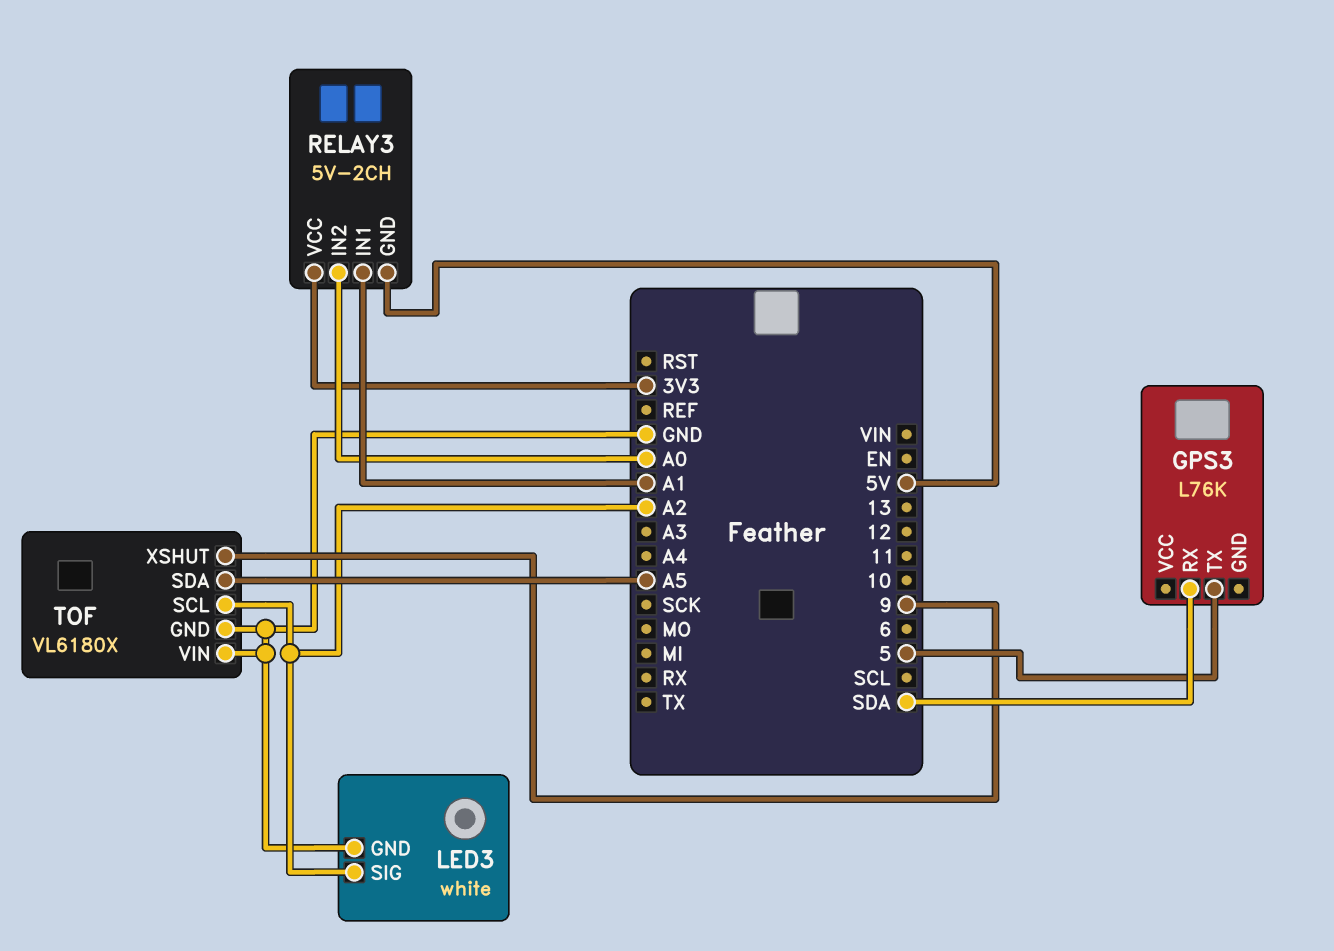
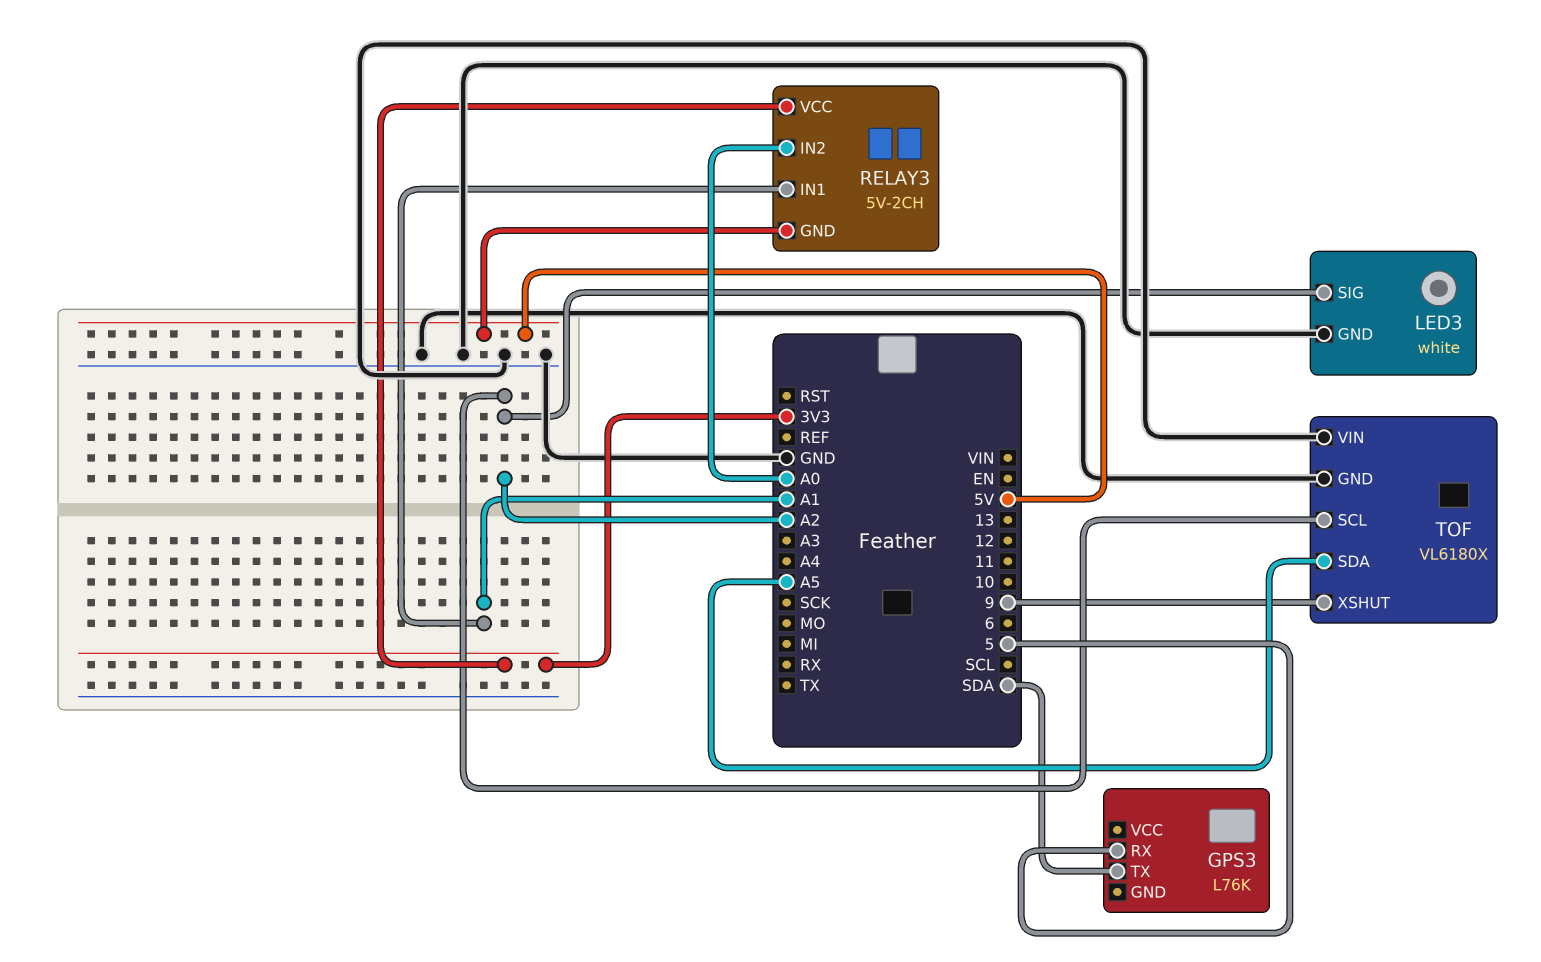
GPS3 pin RX: SDA -> 5
GPS3 pin TX: 5 -> SDA

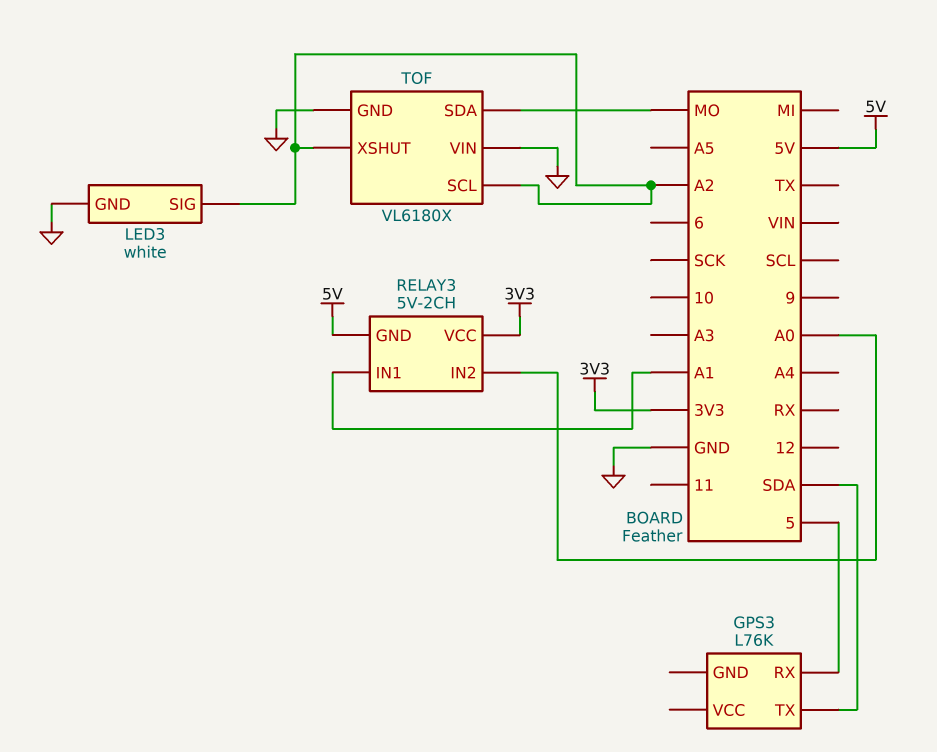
TOF pin SDA: A5 -> MO
TOF pin XSHUT: 9 -> A2

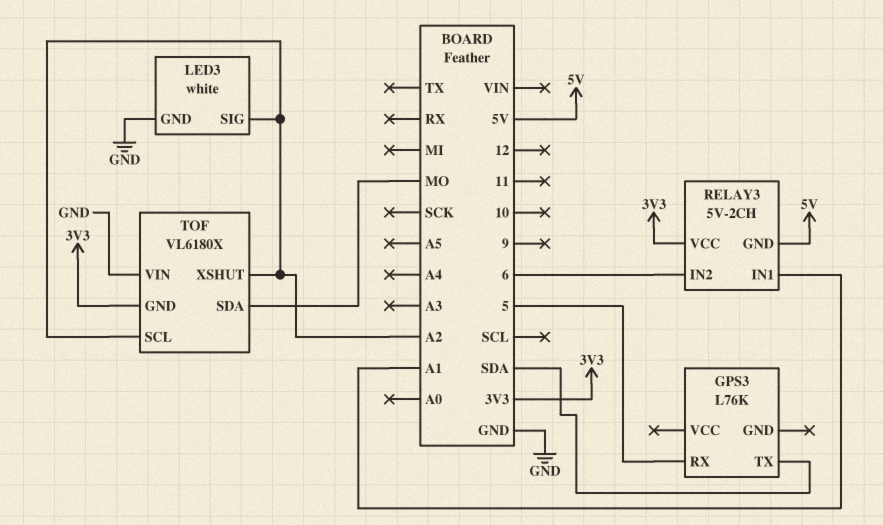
RELAY3 pin IN2: A0 -> 6
TOF pin GND: GND -> 3V3

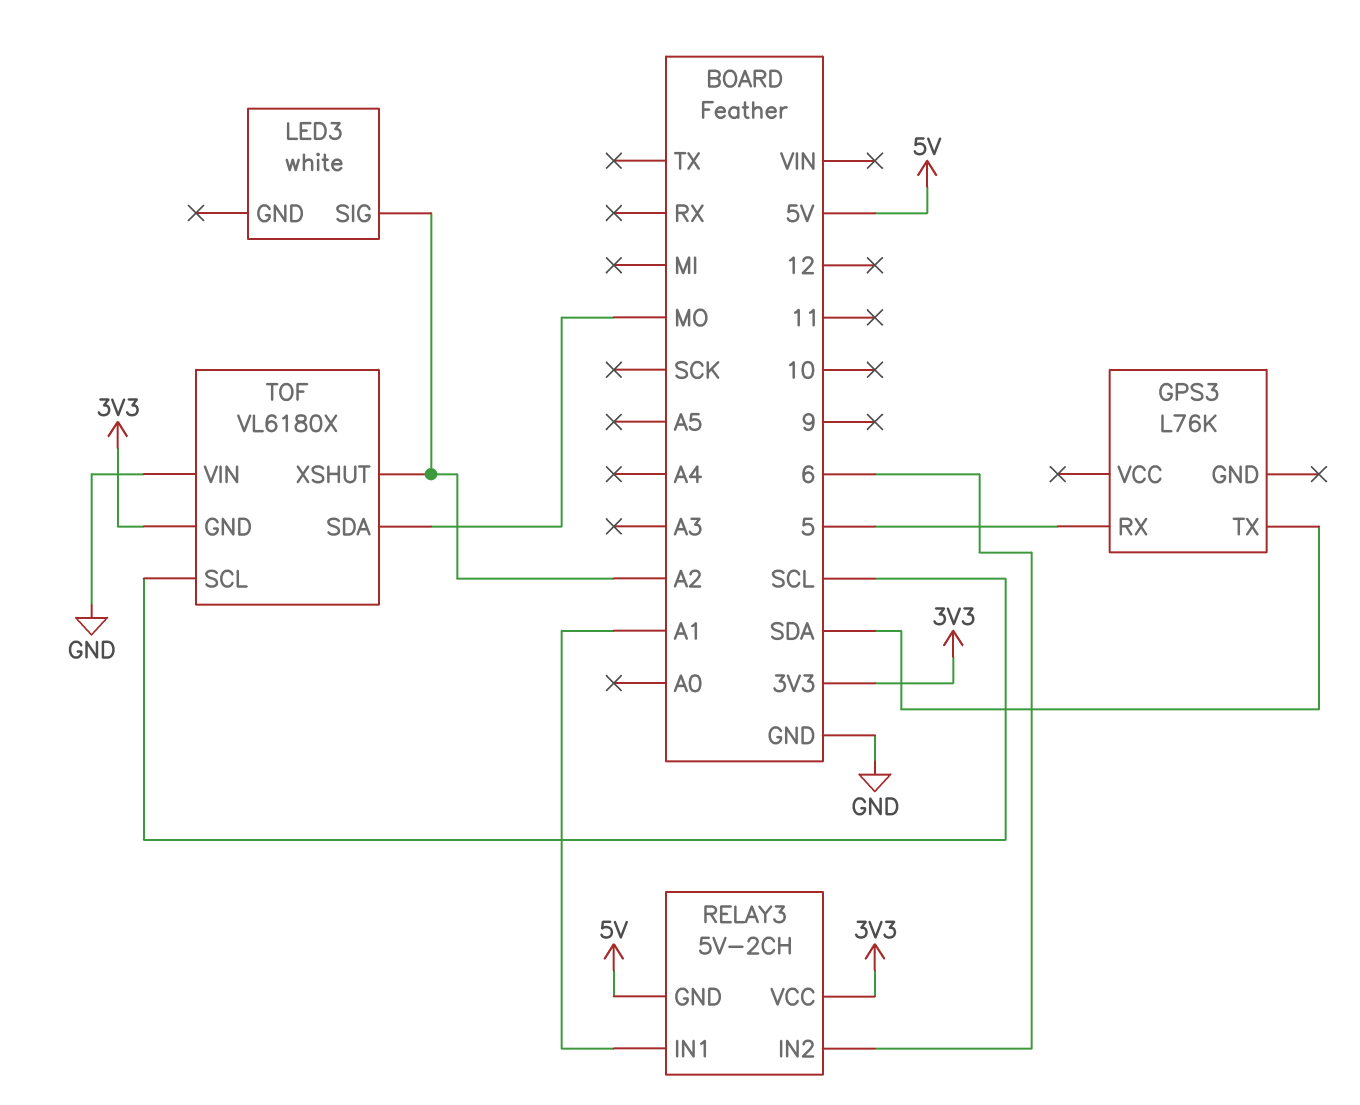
LED3 pin GND: GND -> none
TOF pin SCL: A2 -> SCL

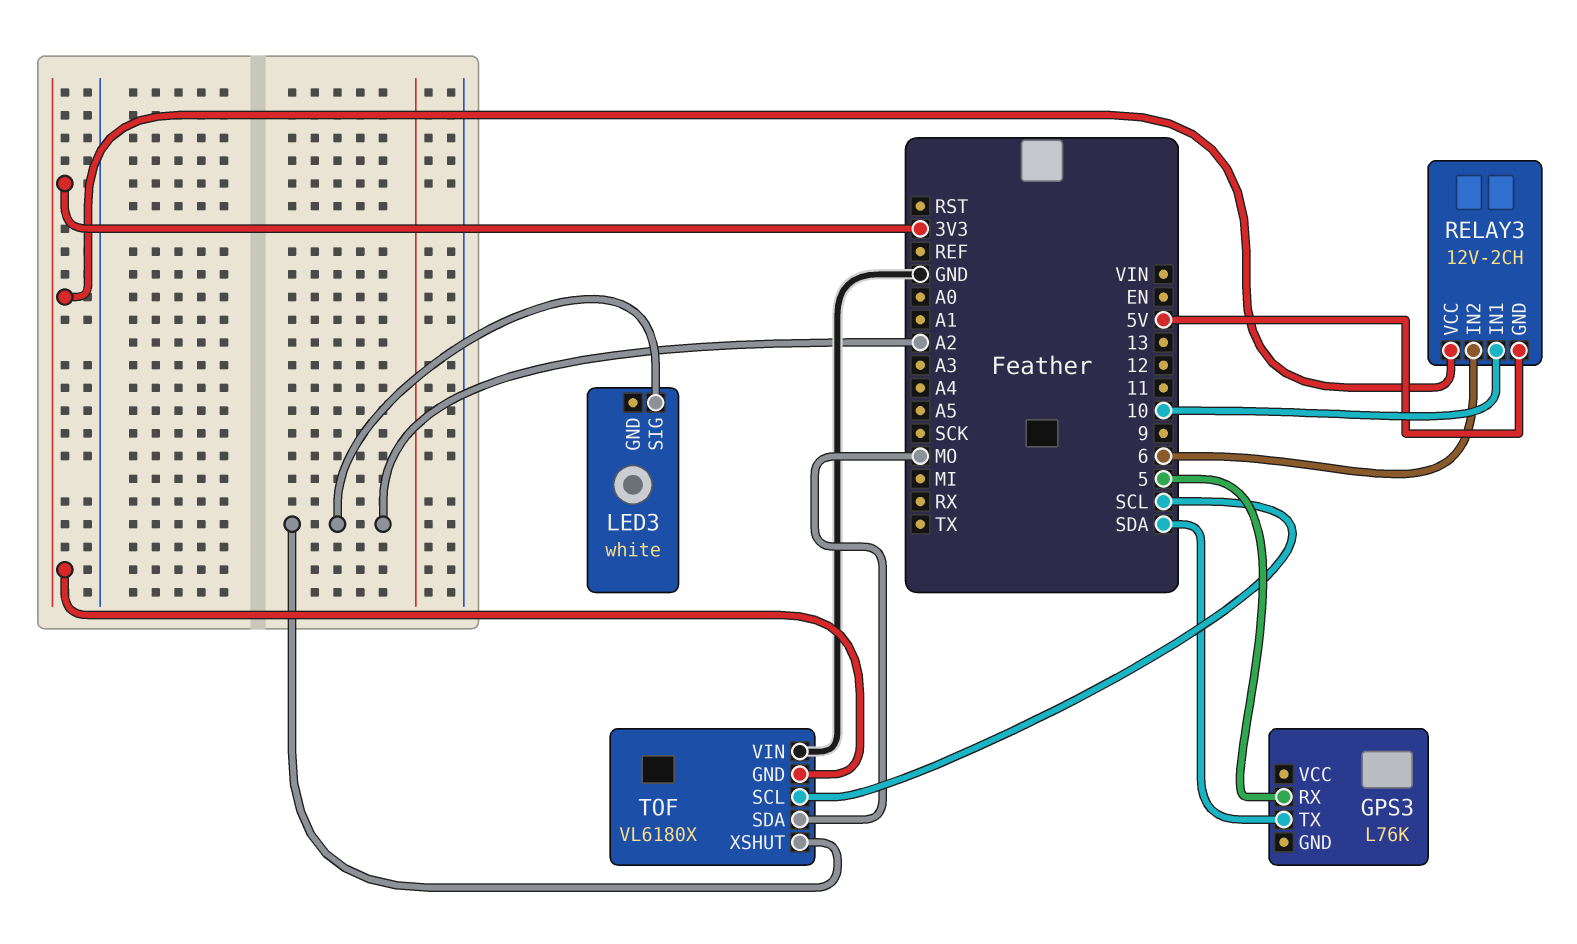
RELAY3: 5V-2CH -> 12V-2CH
RELAY3 pin IN1: A1 -> 10

